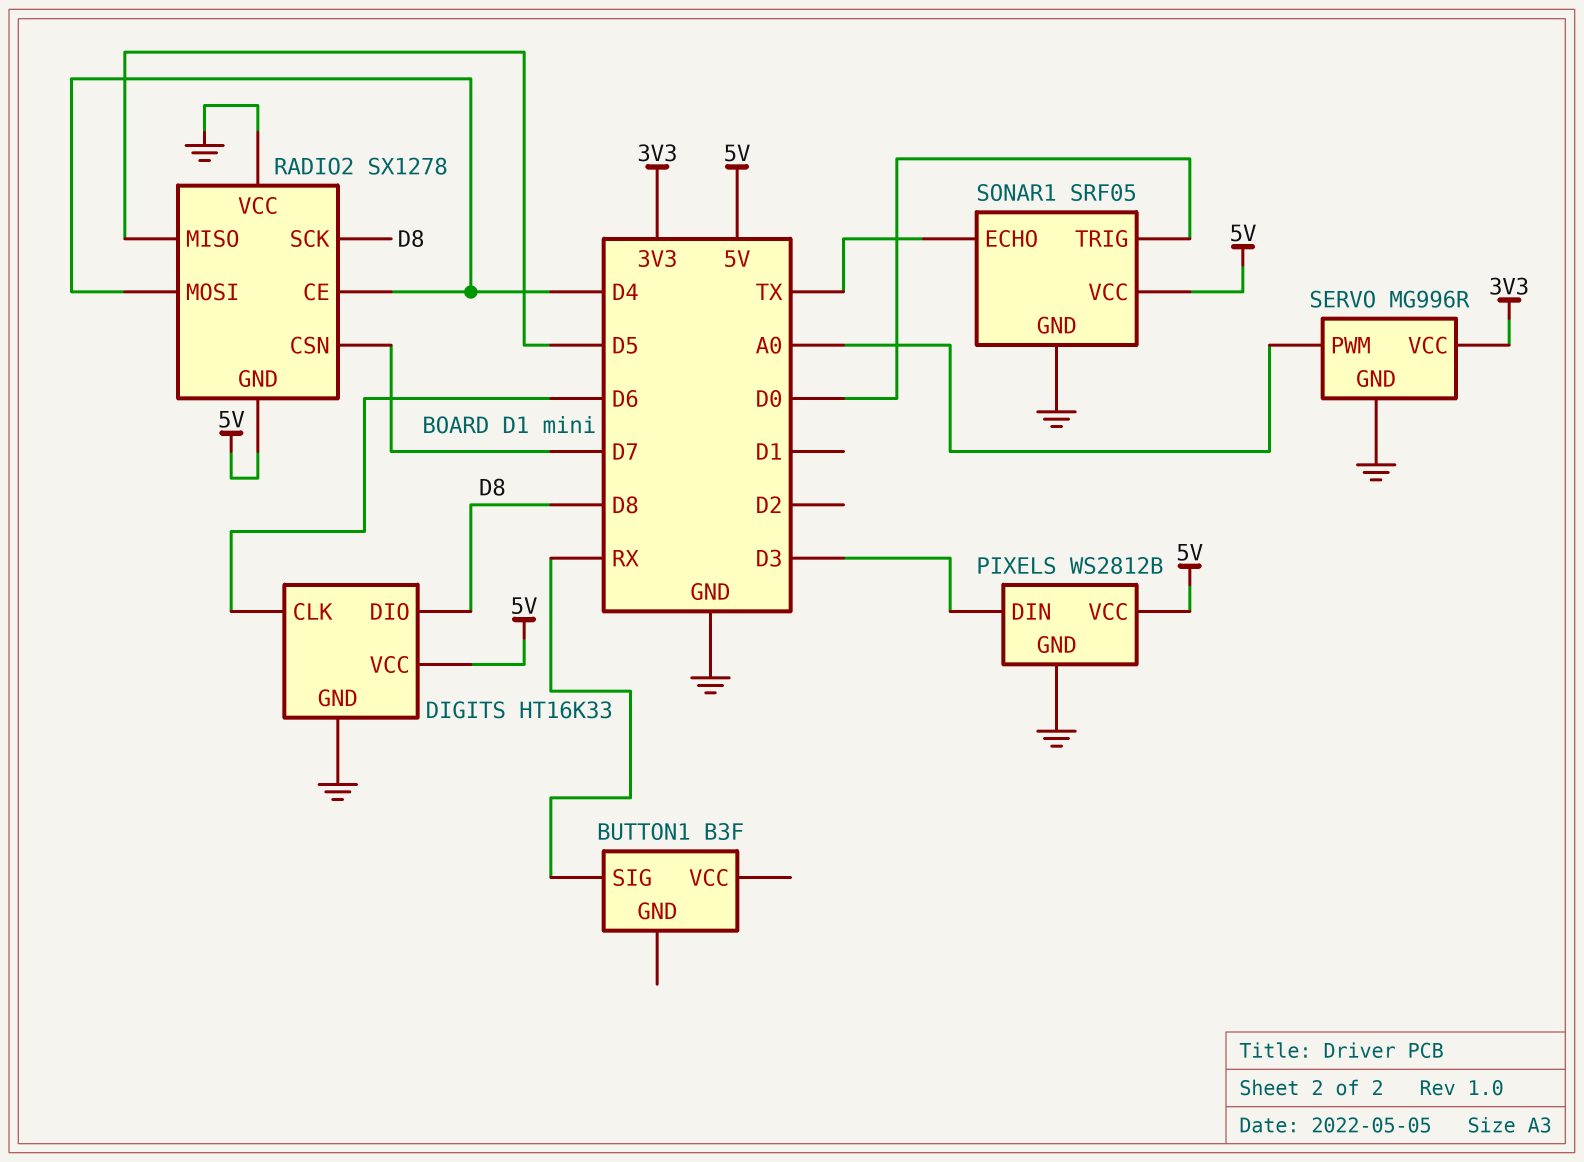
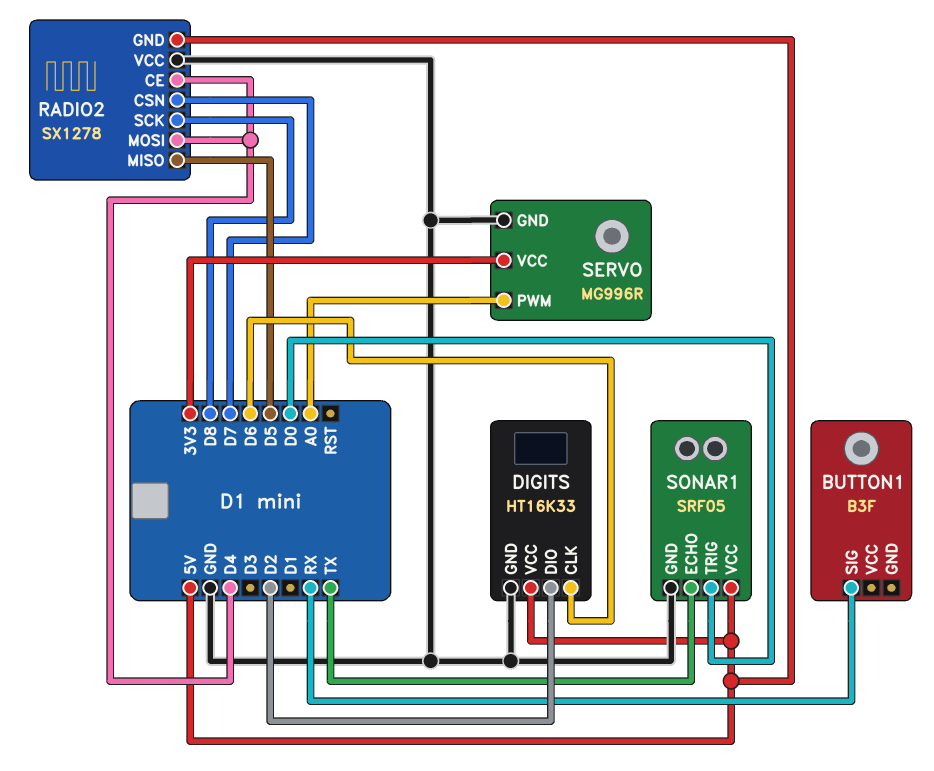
DIGITS pin DIO: D8 -> D2
PIXELS: WS2812B -> none
PIXELS pin DIN: D3 -> none
PIXELS pin GND: GND -> none
PIXELS pin VCC: 5V -> none

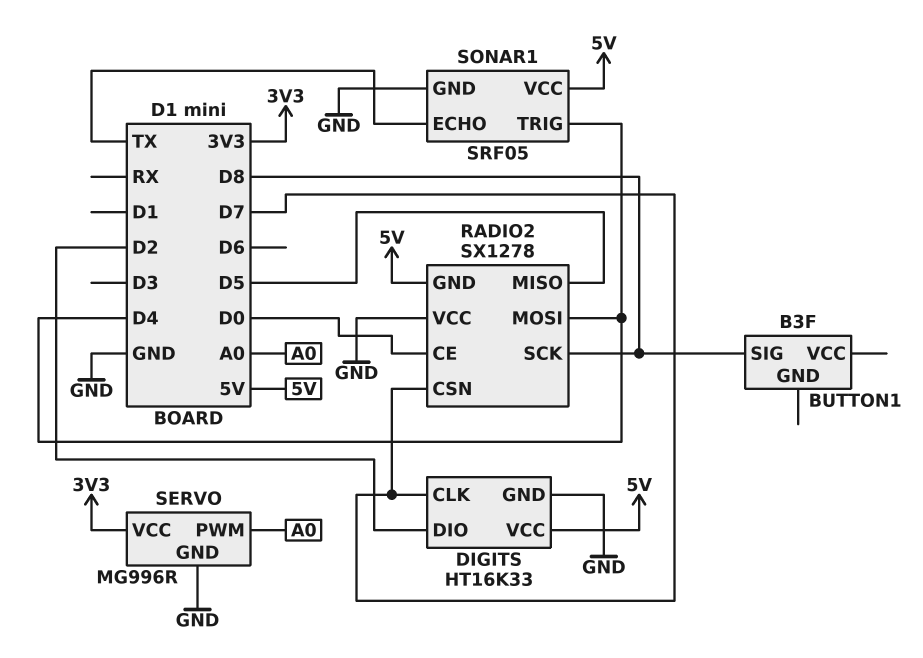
BUTTON1 pin SIG: RX -> D8
DIGITS pin CLK: D6 -> D7
RADIO2 pin CE: D4 -> D0
SONAR1 pin TRIG: D0 -> D4

